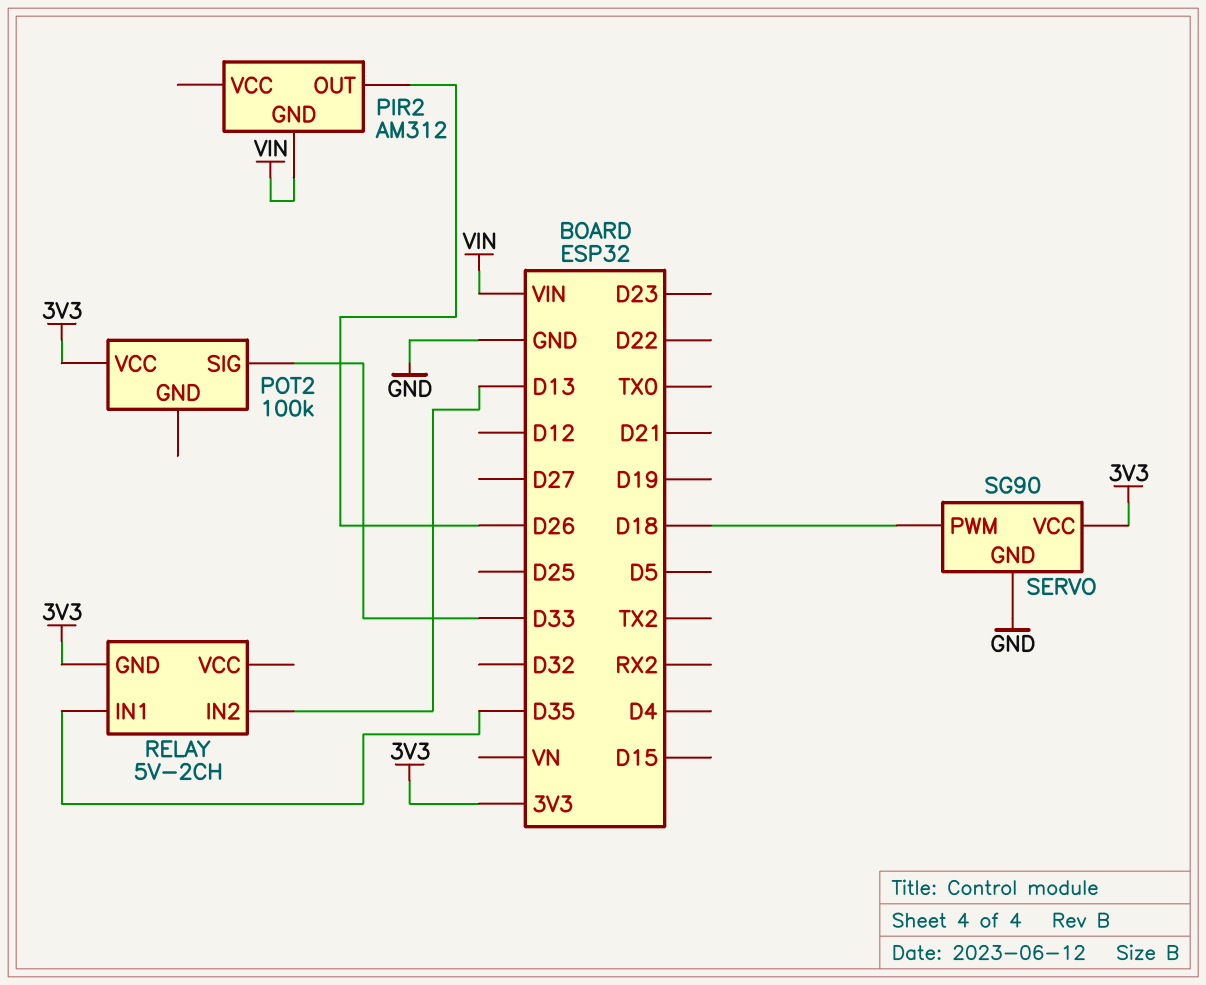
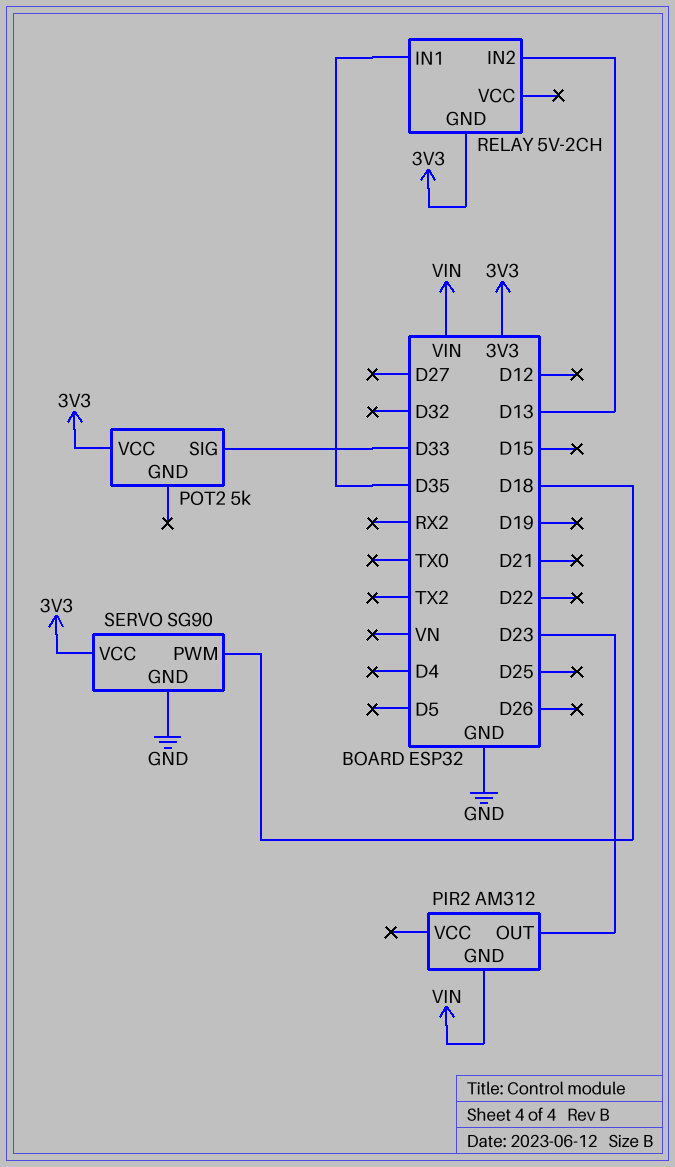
PIR2 pin OUT: D26 -> D23
POT2: 100k -> 5k

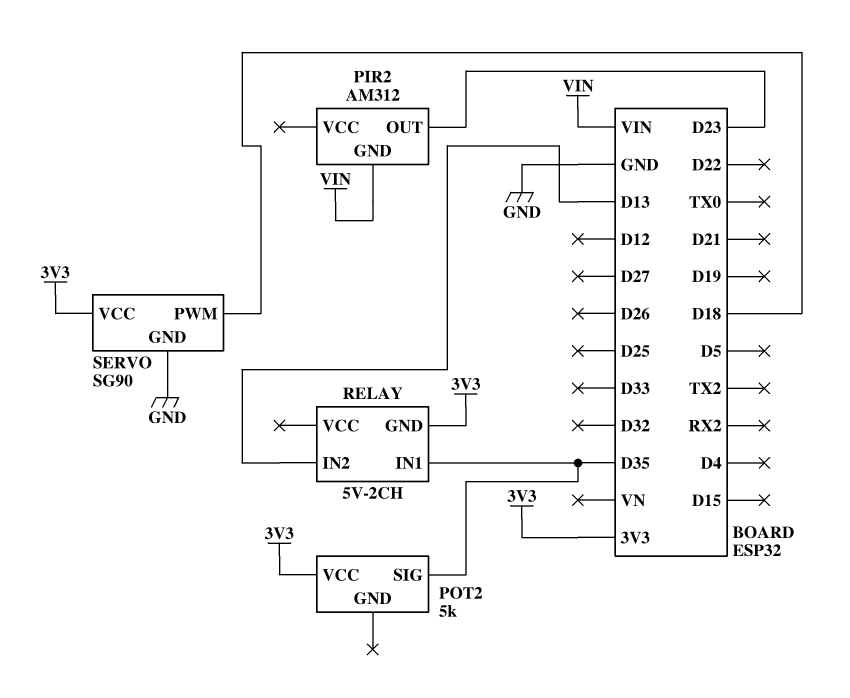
POT2 pin SIG: D33 -> D35

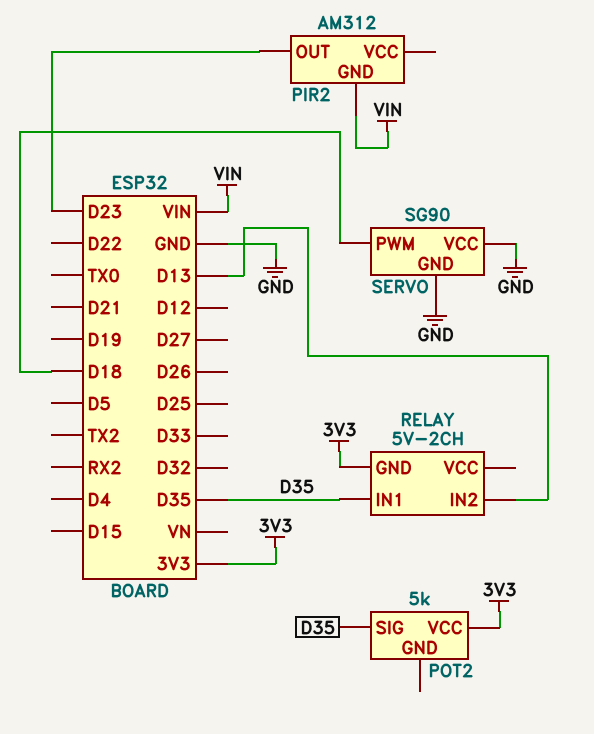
SERVO pin VCC: 3V3 -> GND

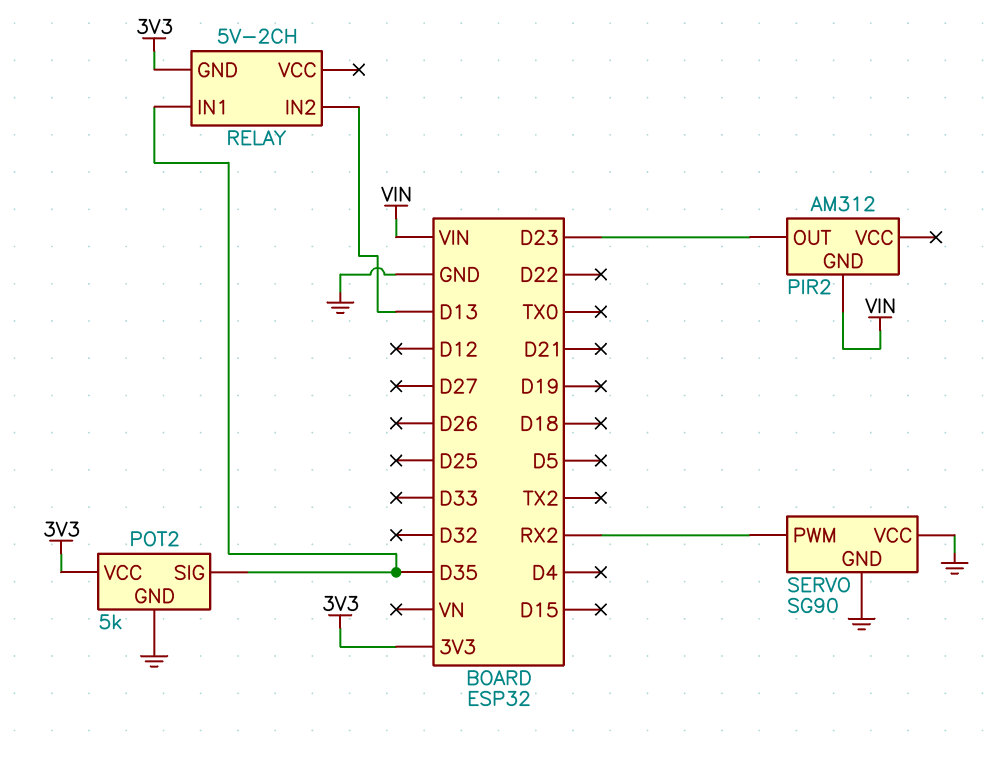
POT2 pin GND: none -> GND
SERVO pin PWM: D18 -> RX2

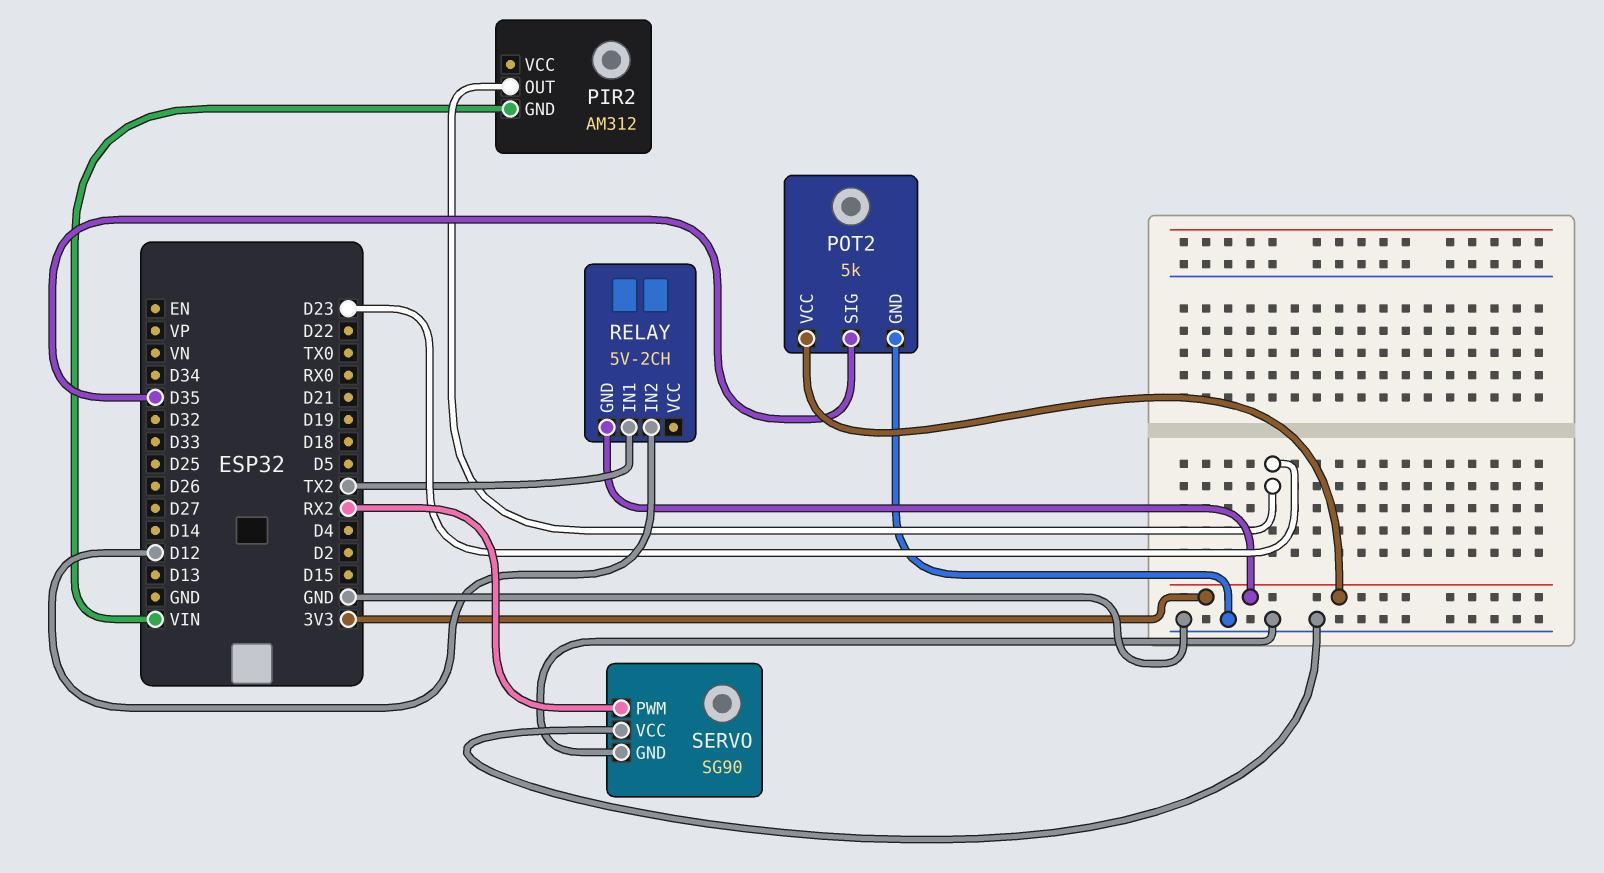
RELAY pin IN1: D35 -> TX2
RELAY pin IN2: D13 -> D12

